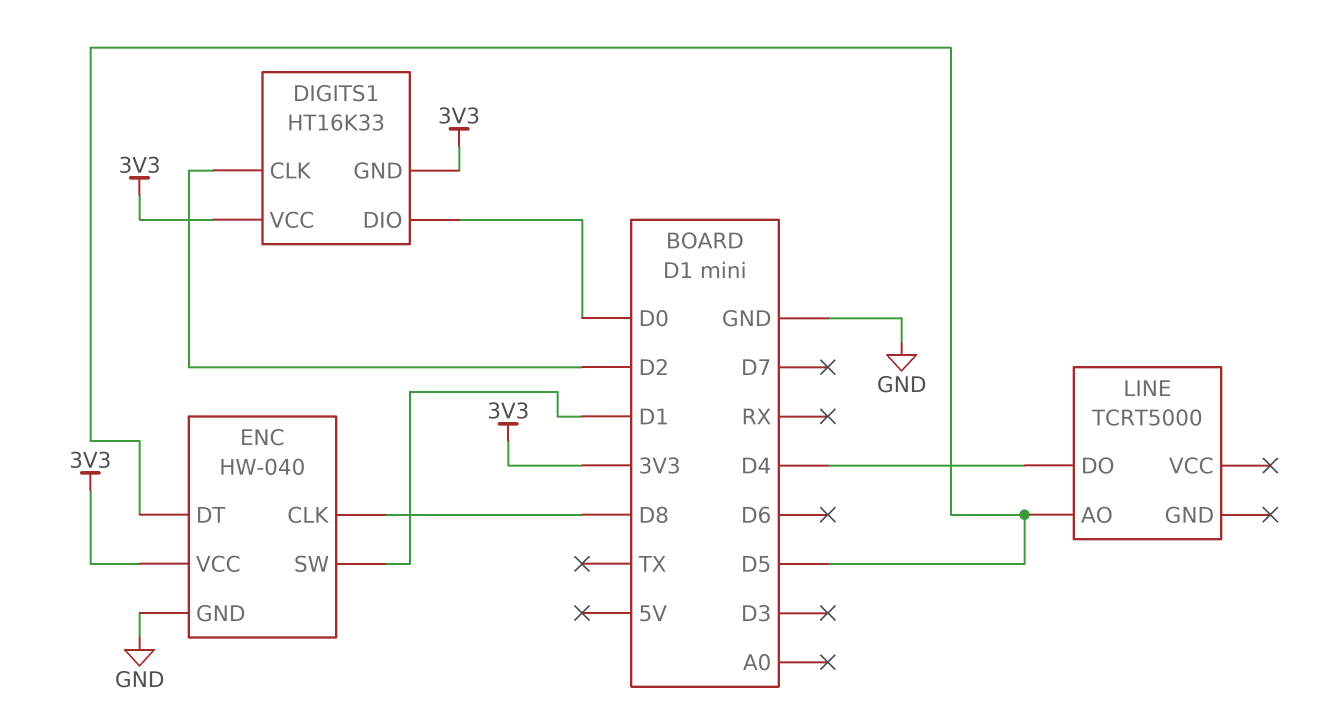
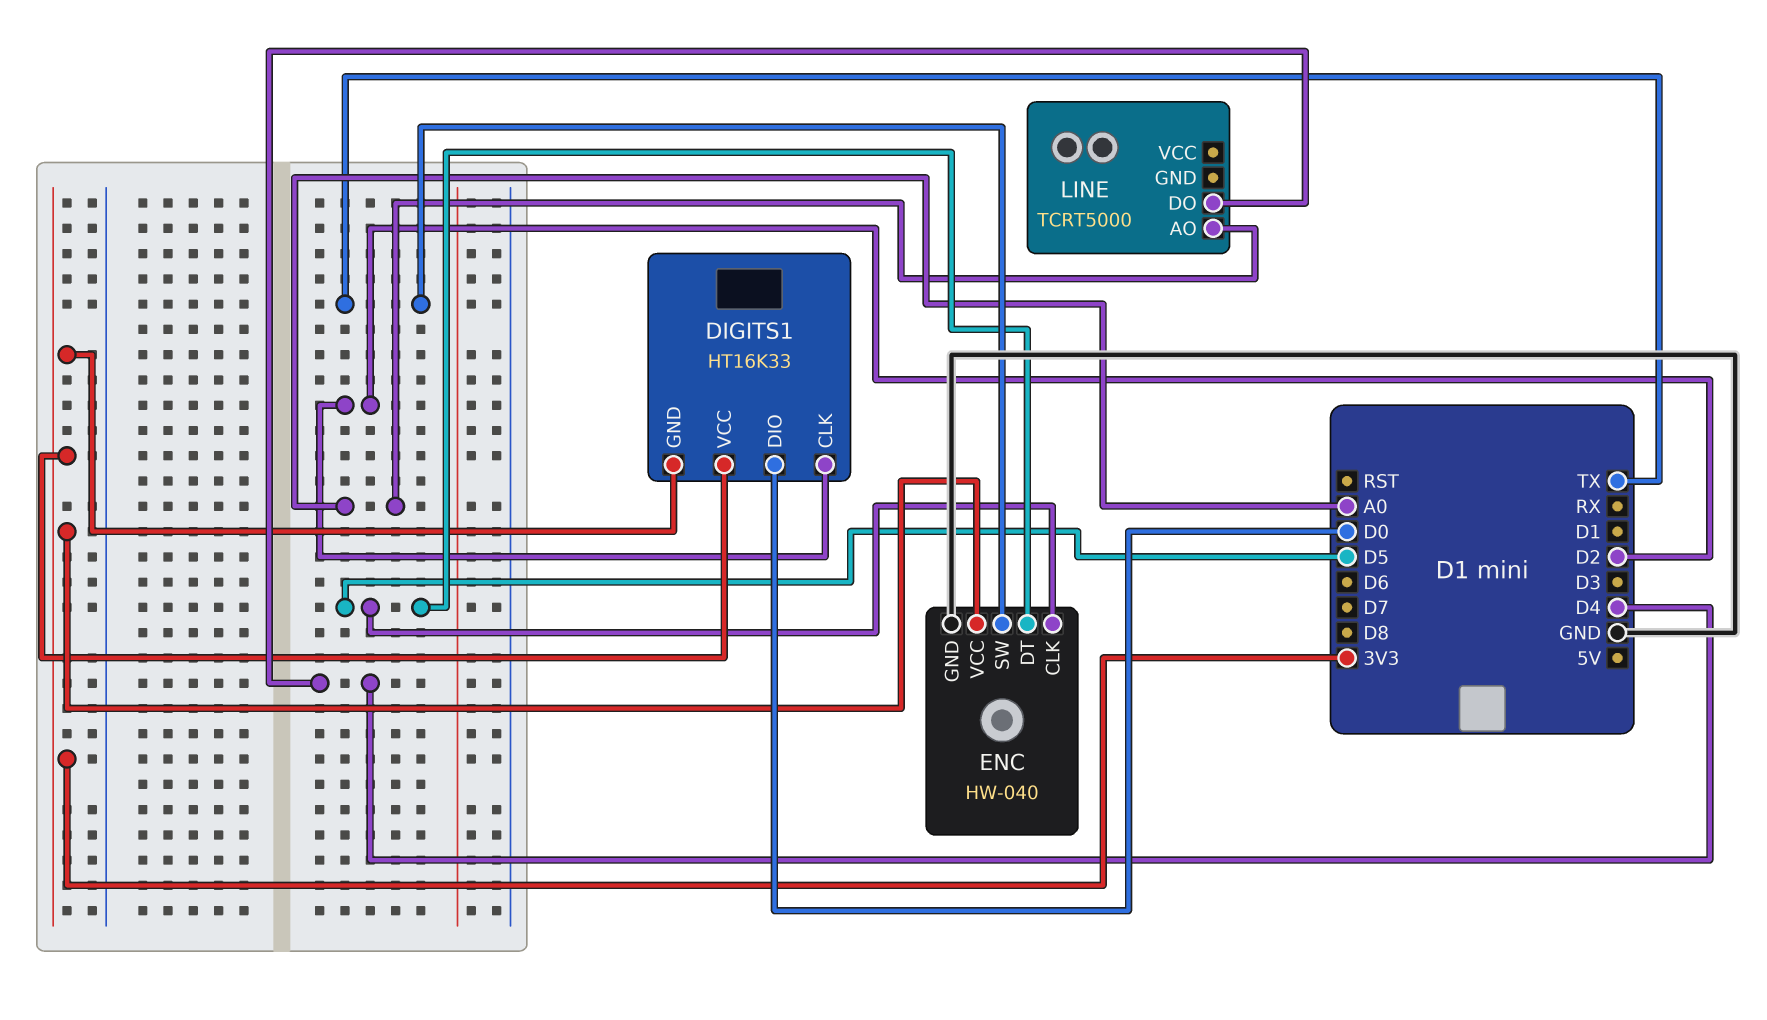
ENC pin CLK: D8 -> D5
ENC pin SW: D1 -> TX
LINE pin AO: D5 -> A0

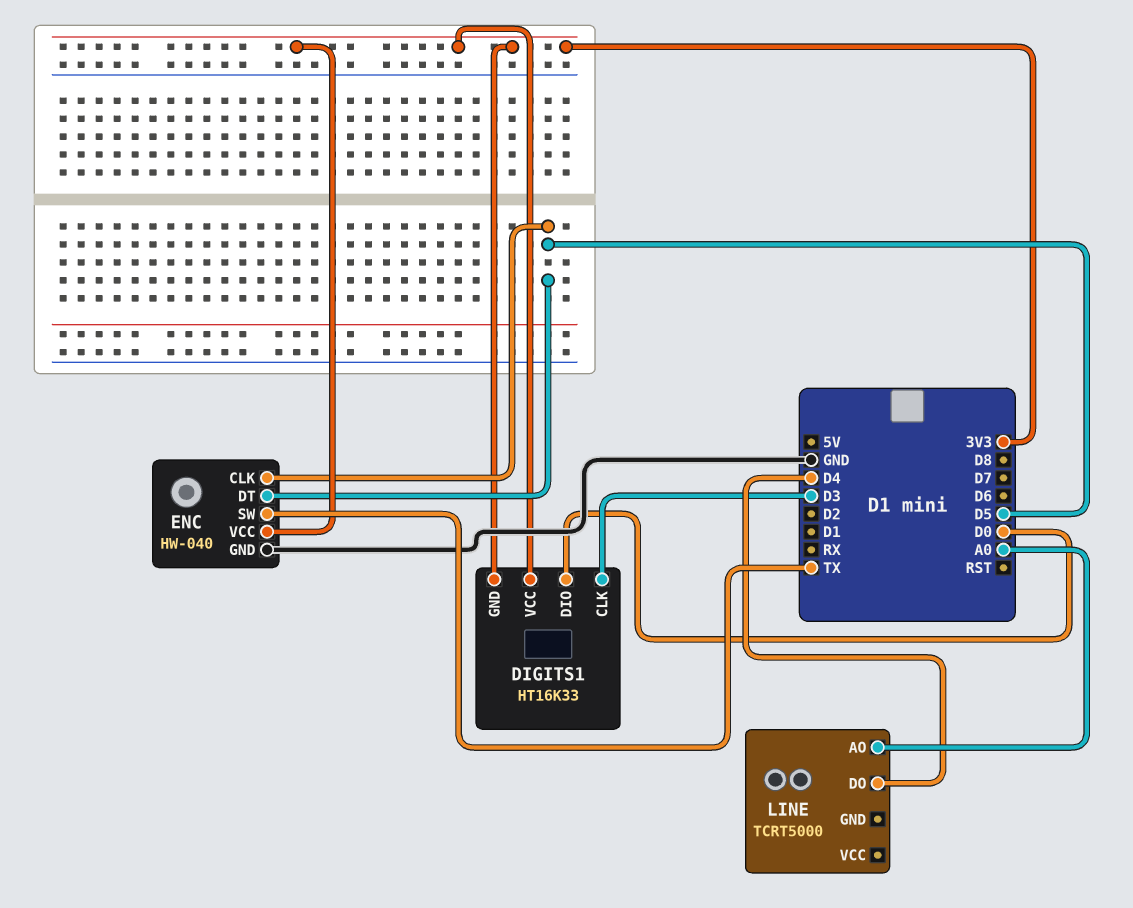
DIGITS1 pin CLK: D2 -> D3

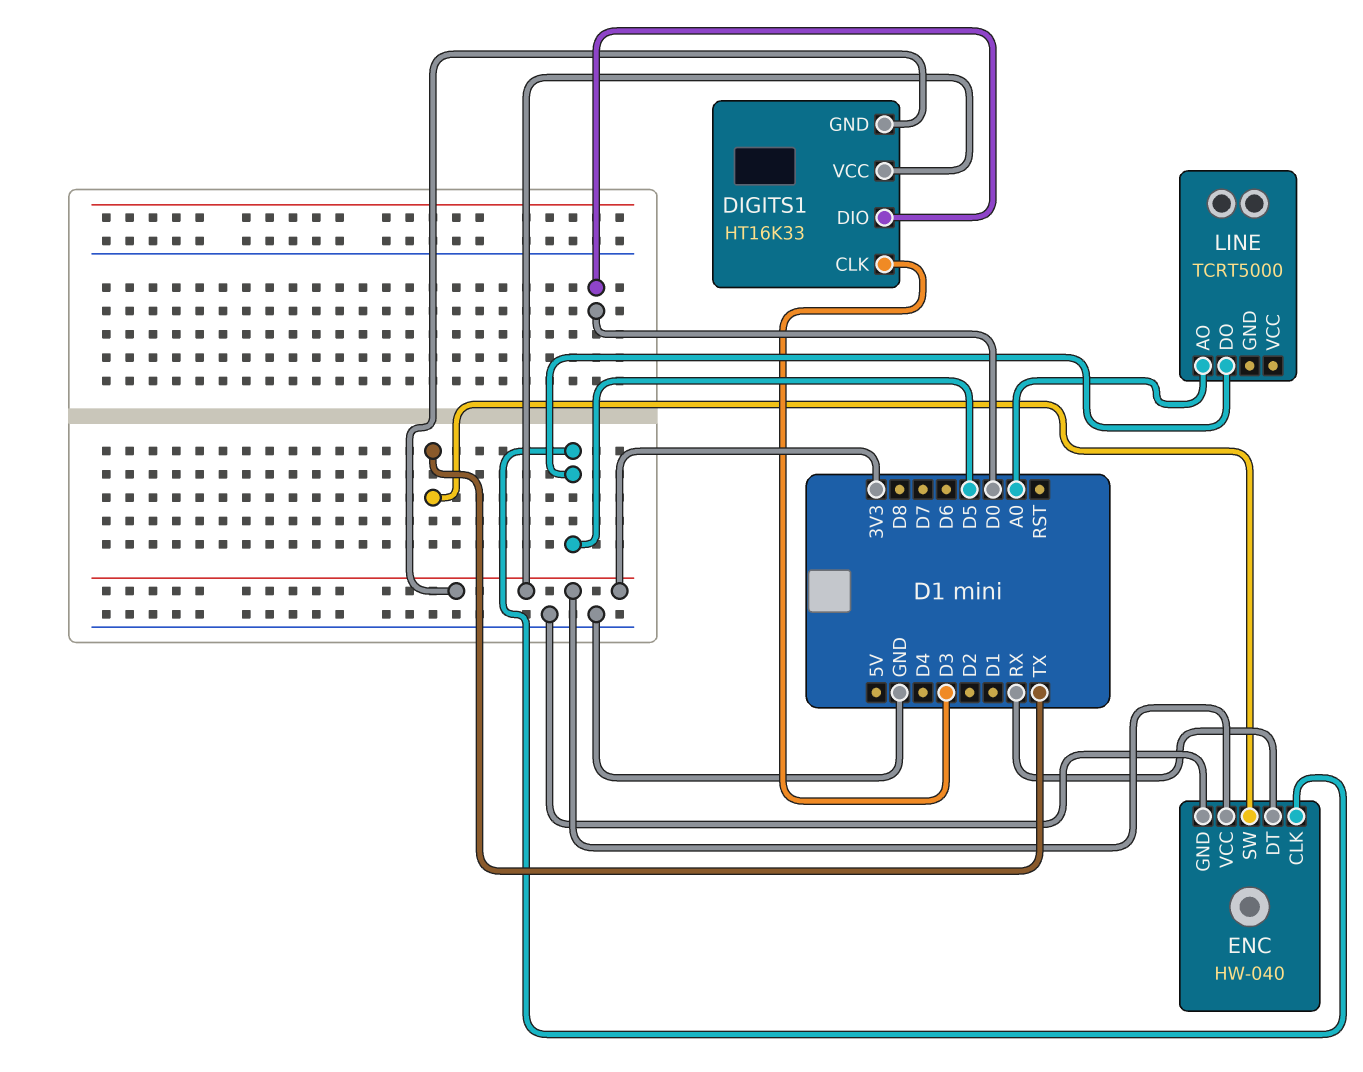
ENC pin DT: D5 -> RX
LINE pin DO: D4 -> D5

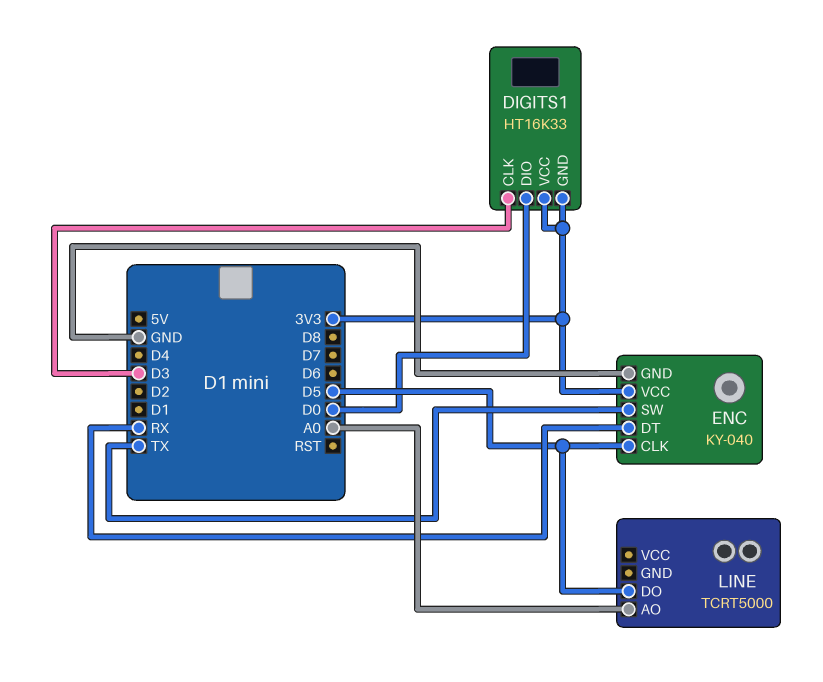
ENC: HW-040 -> KY-040

